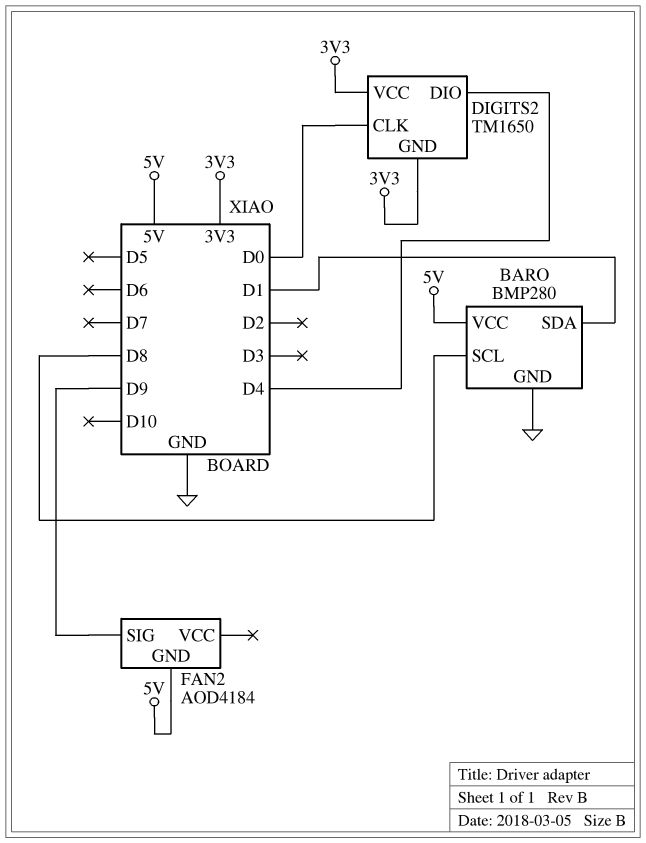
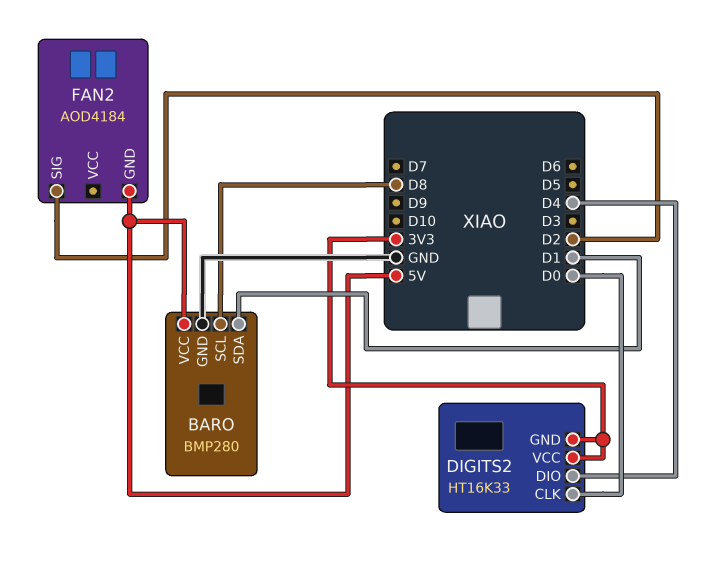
DIGITS2: TM1650 -> HT16K33
FAN2 pin SIG: D9 -> D2

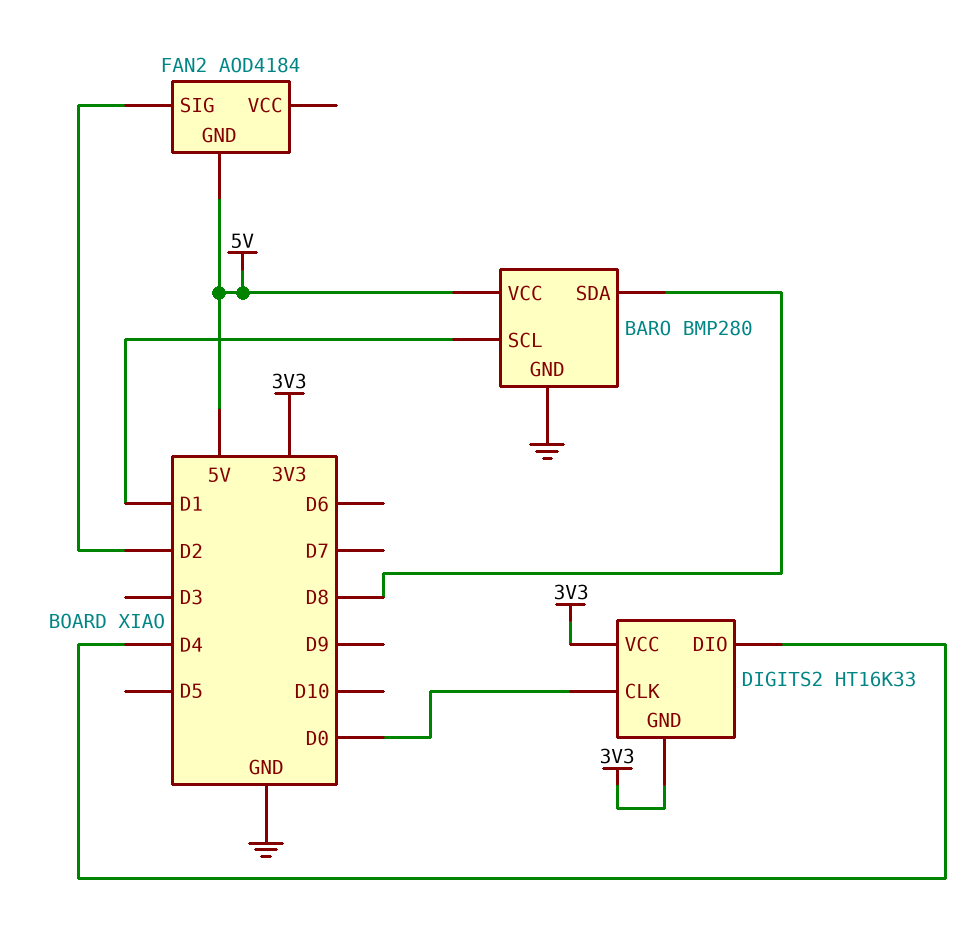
BARO pin SCL: D8 -> D1
BARO pin SDA: D1 -> D8

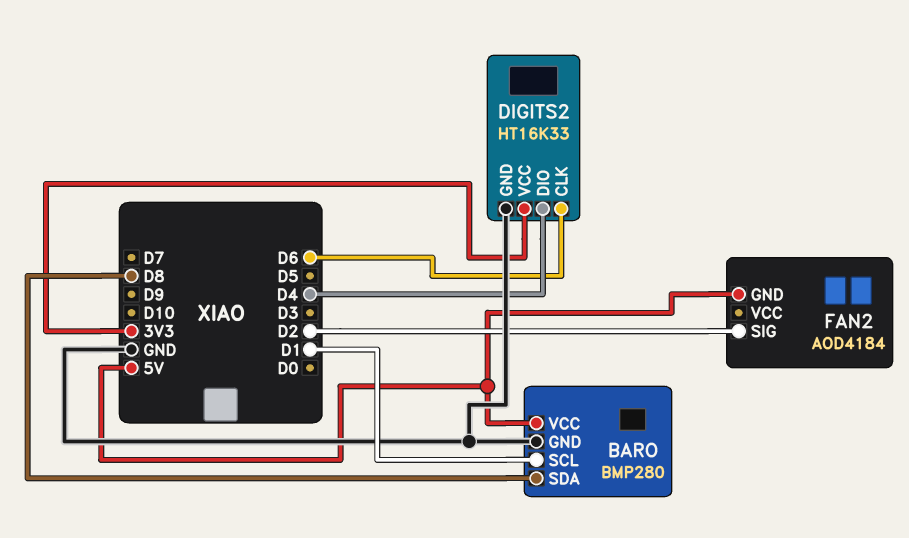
DIGITS2 pin CLK: D0 -> D6
DIGITS2 pin GND: 3V3 -> GND

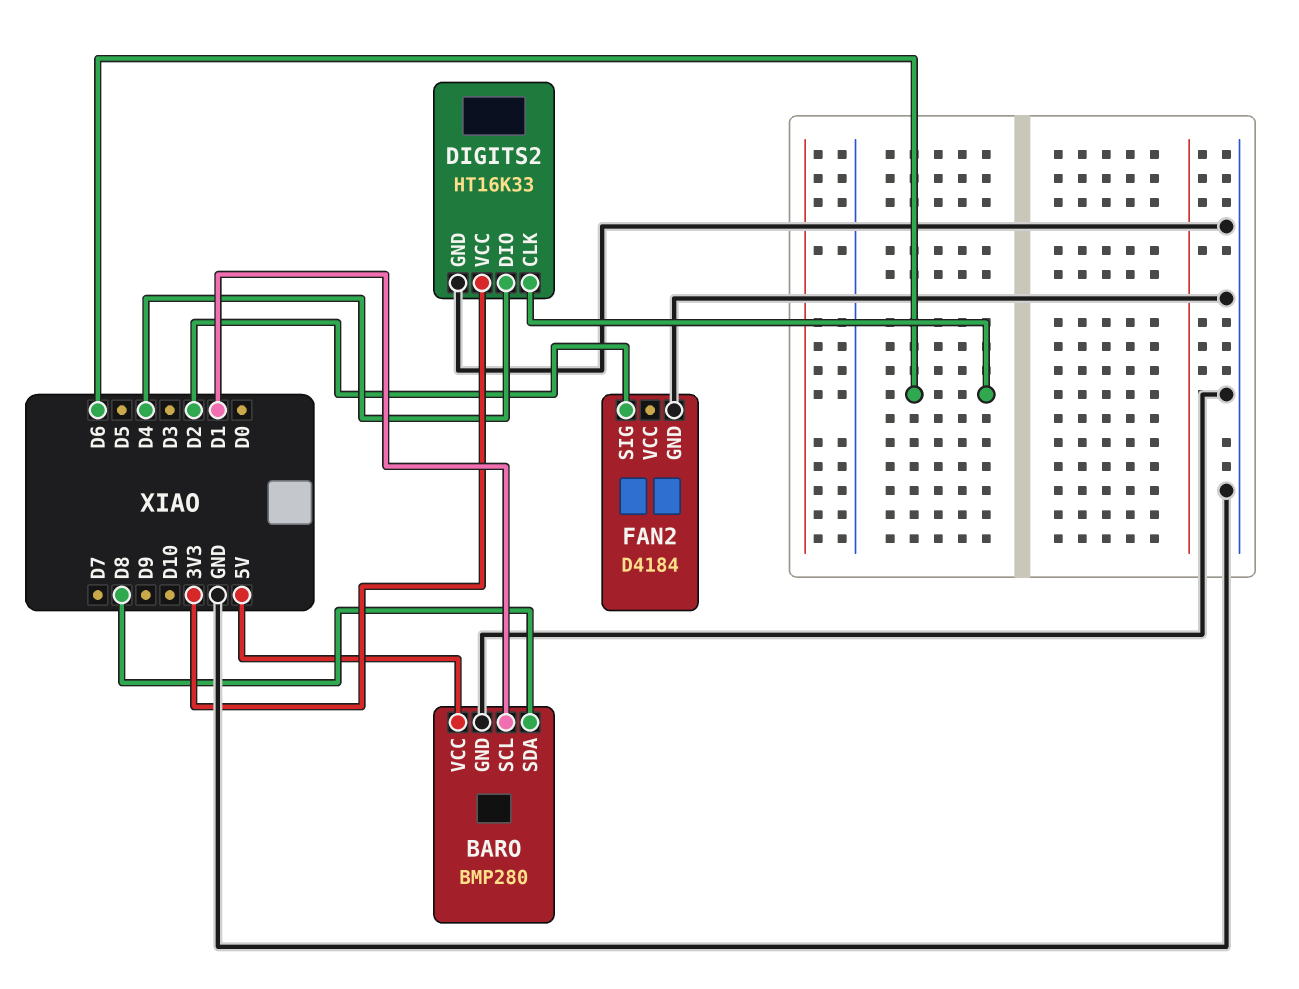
FAN2: AOD4184 -> D4184
FAN2 pin GND: 5V -> GND

